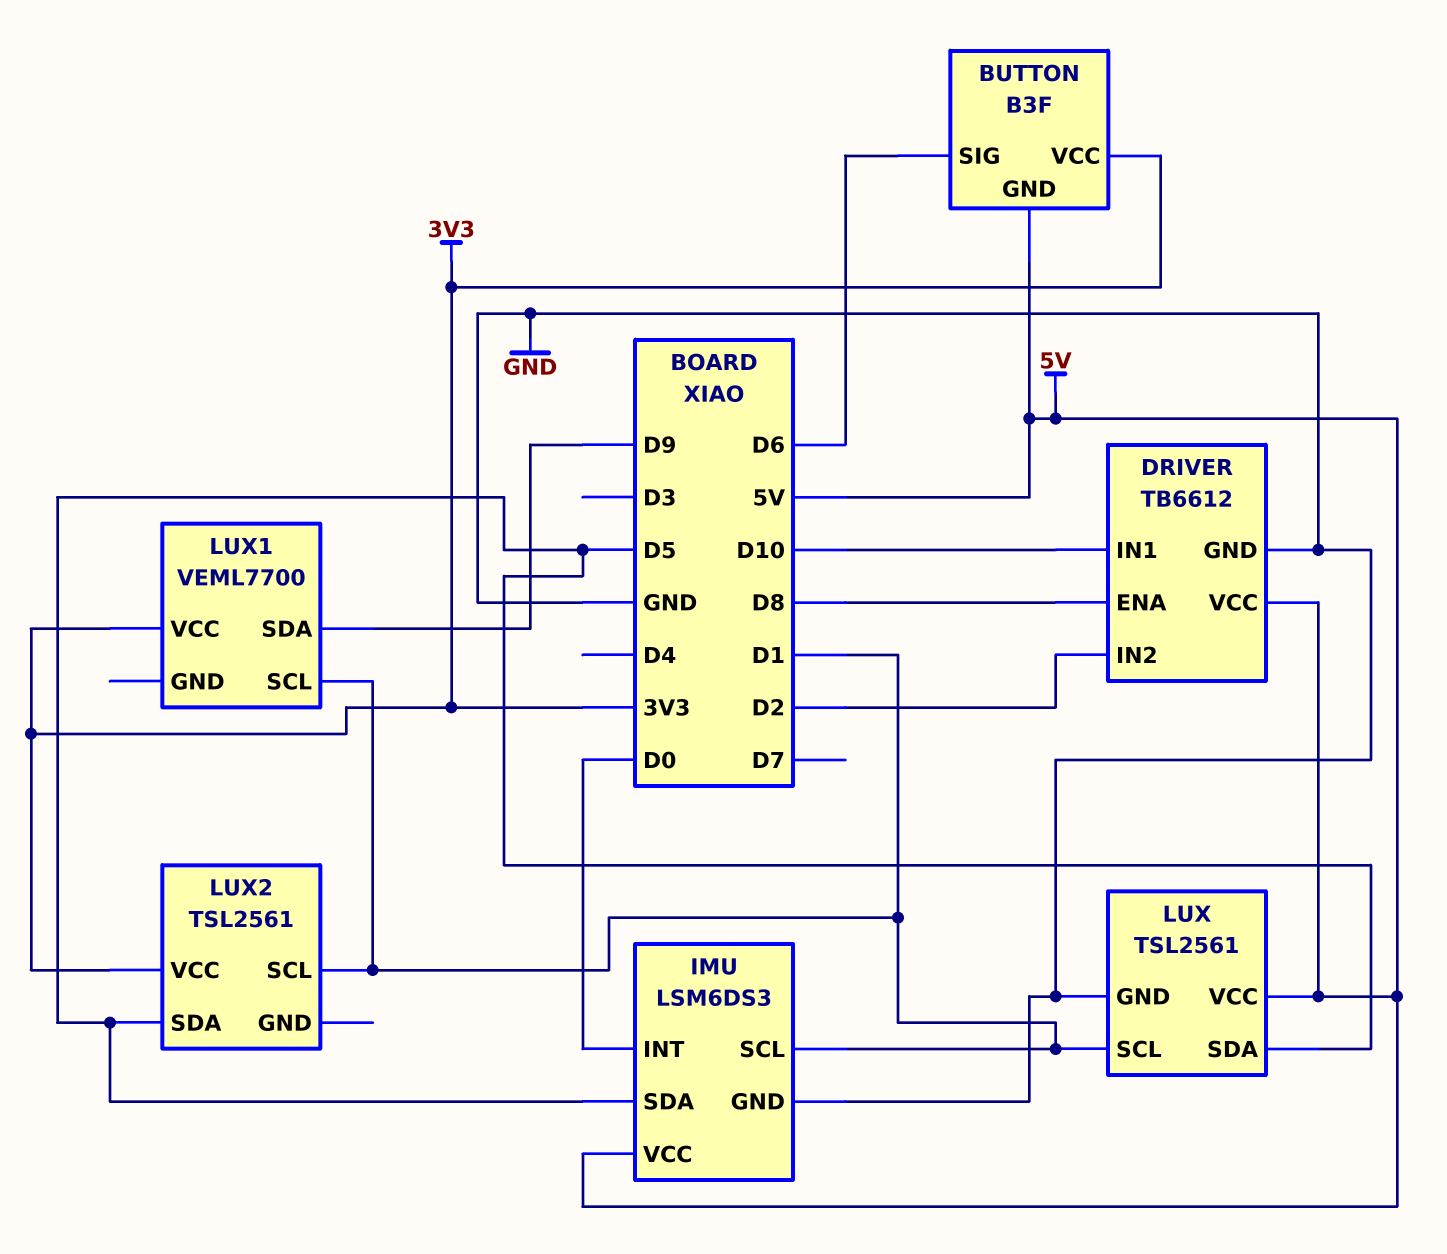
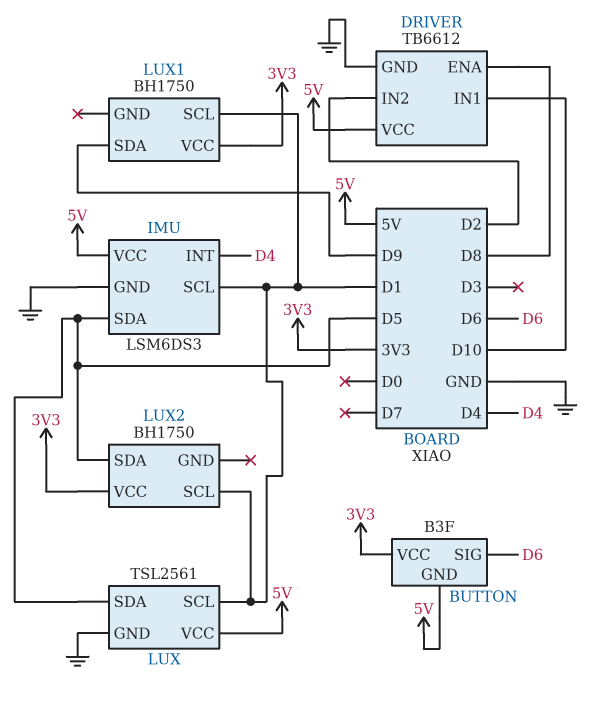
IMU pin INT: D0 -> D4
LUX1: VEML7700 -> BH1750
LUX2: TSL2561 -> BH1750

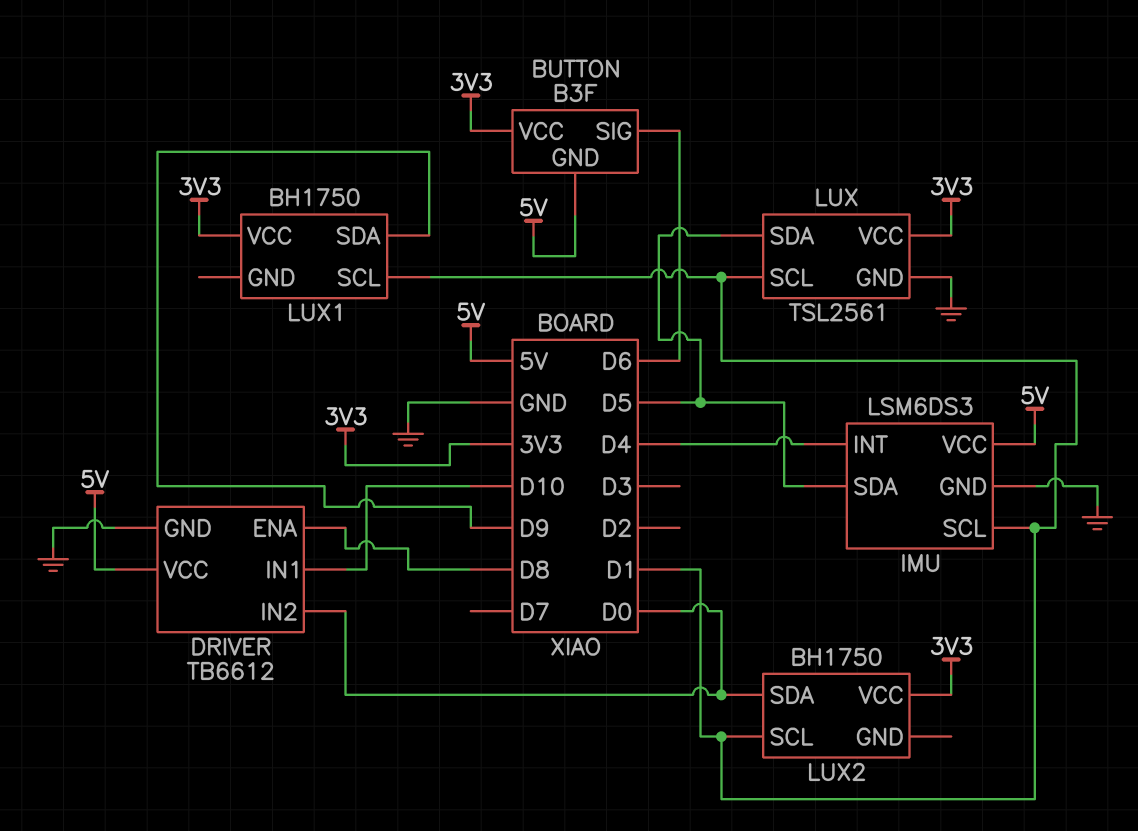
DRIVER pin IN2: D2 -> D0
LUX pin VCC: 5V -> 3V3
LUX2 pin SDA: D5 -> D0

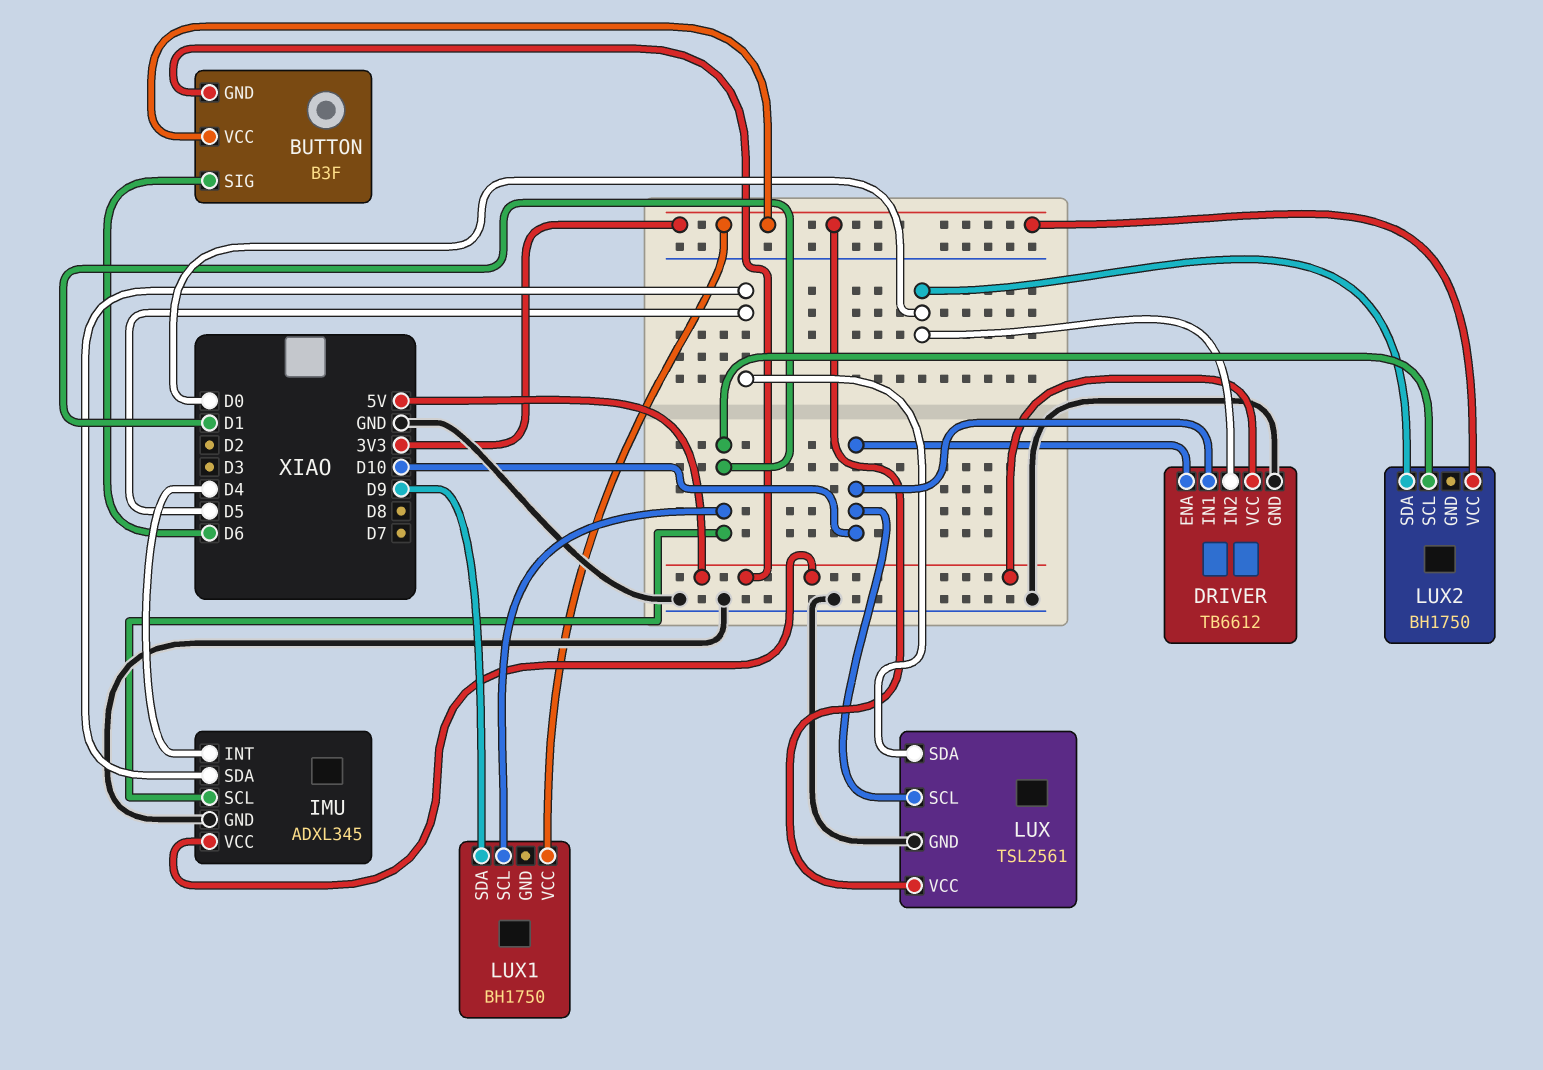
DRIVER pin ENA: D8 -> D10
IMU: LSM6DS3 -> ADXL345
LUX pin SCL: D1 -> D10

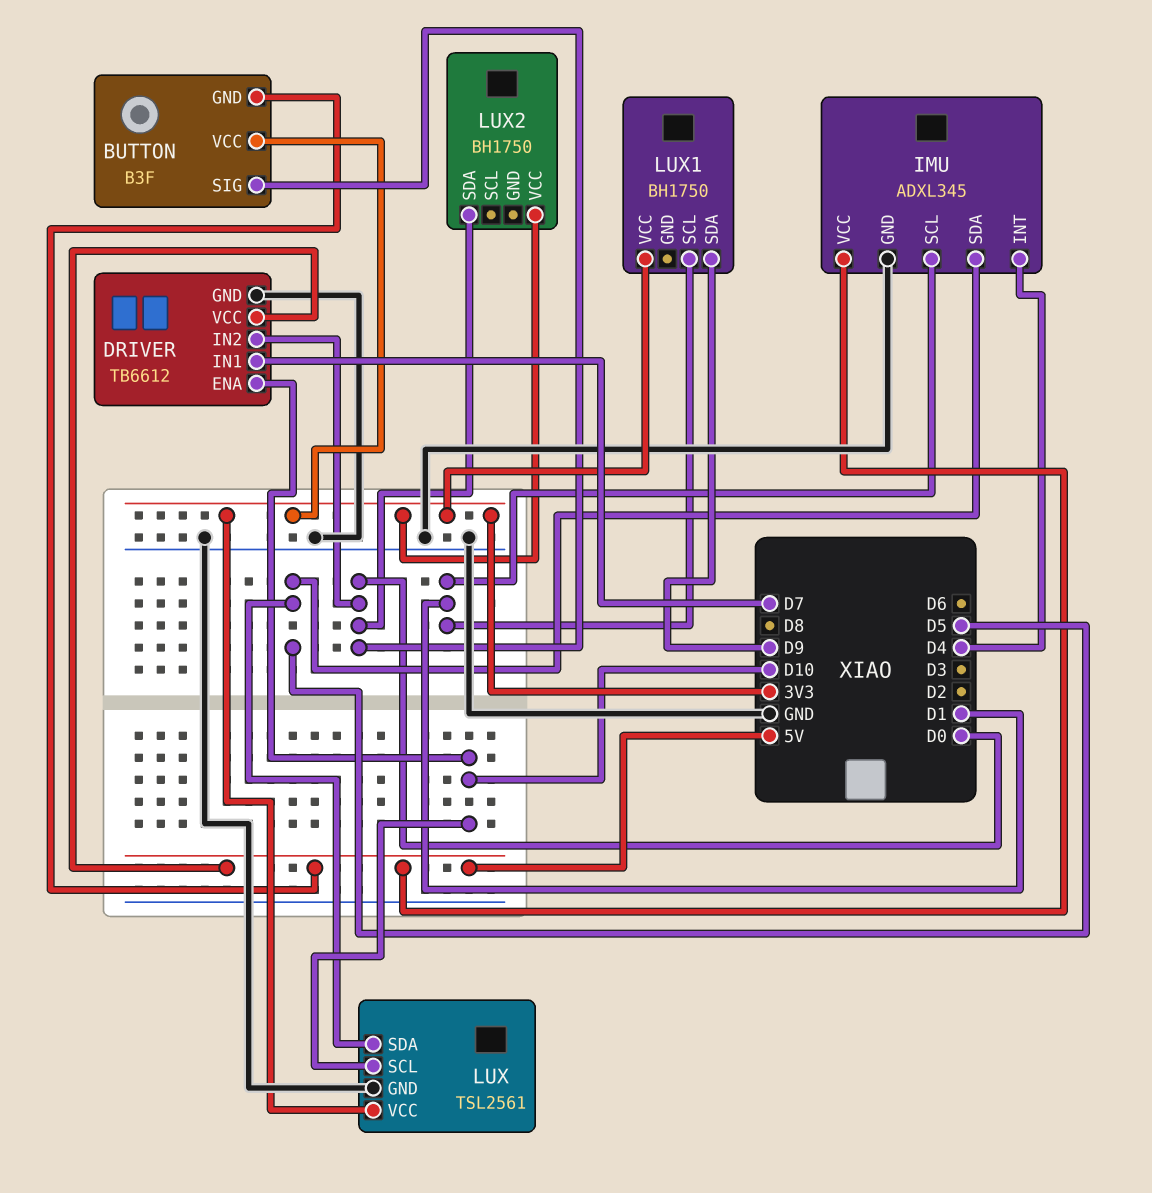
BUTTON pin SIG: D6 -> D0
DRIVER pin IN1: D10 -> D7
LUX2 pin SCL: D1 -> none

